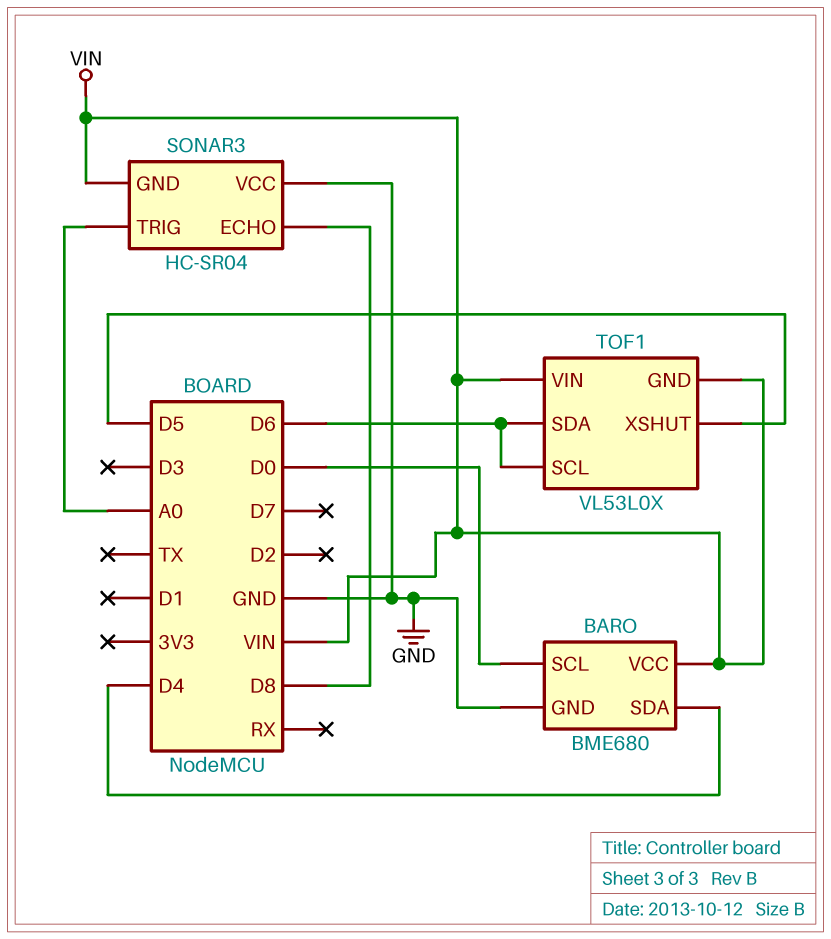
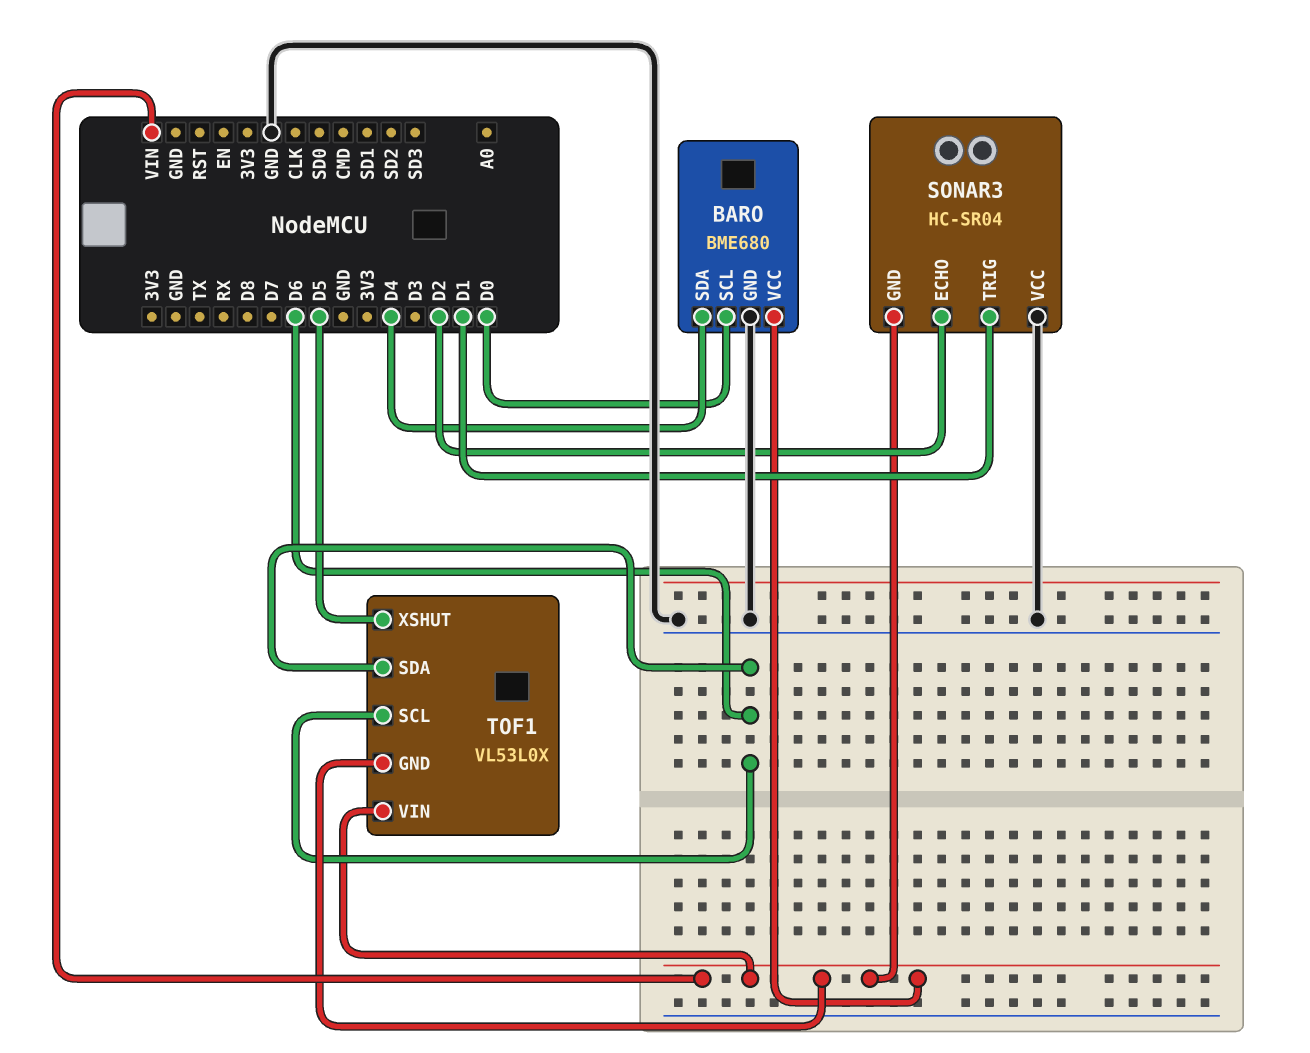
SONAR3 pin ECHO: D8 -> D2
SONAR3 pin TRIG: A0 -> D1

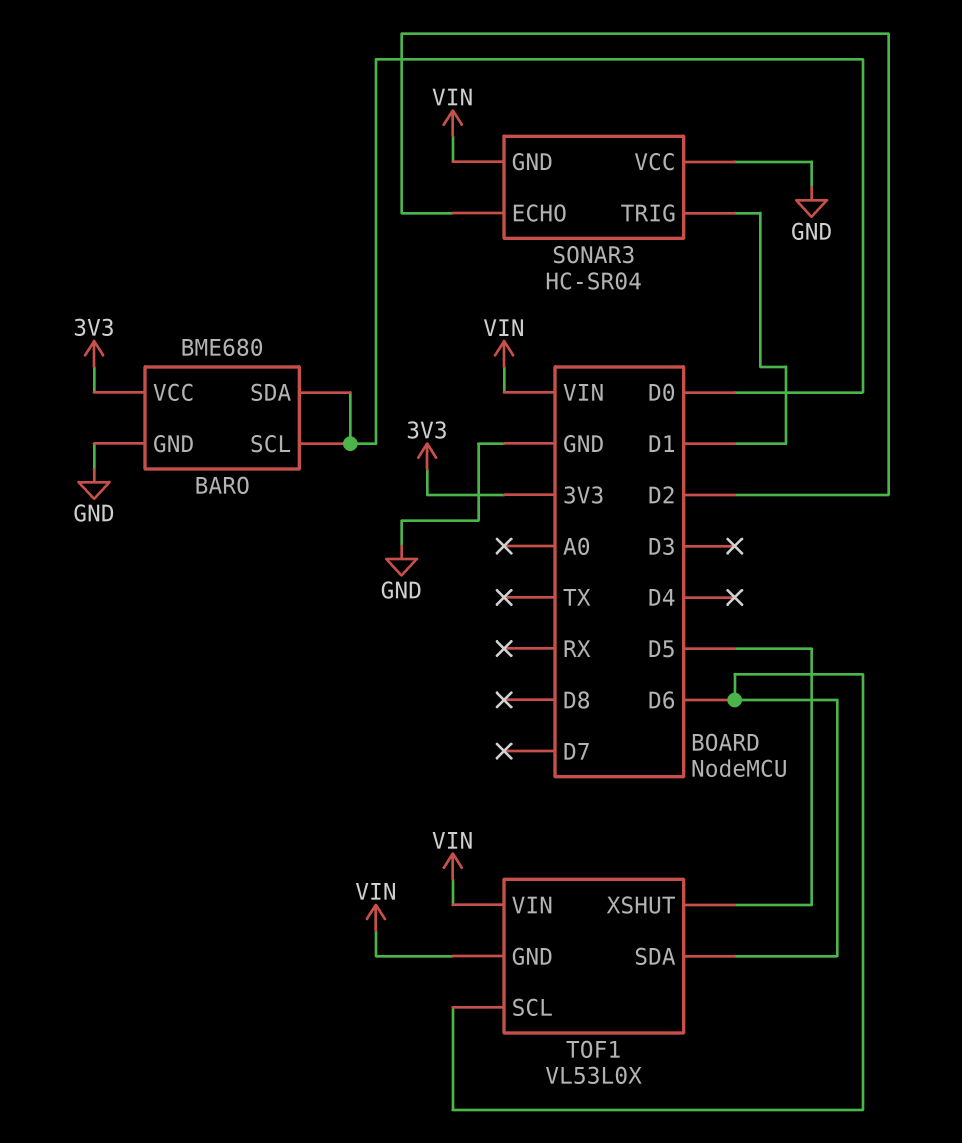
BARO pin SDA: D4 -> D0
BARO pin VCC: VIN -> 3V3

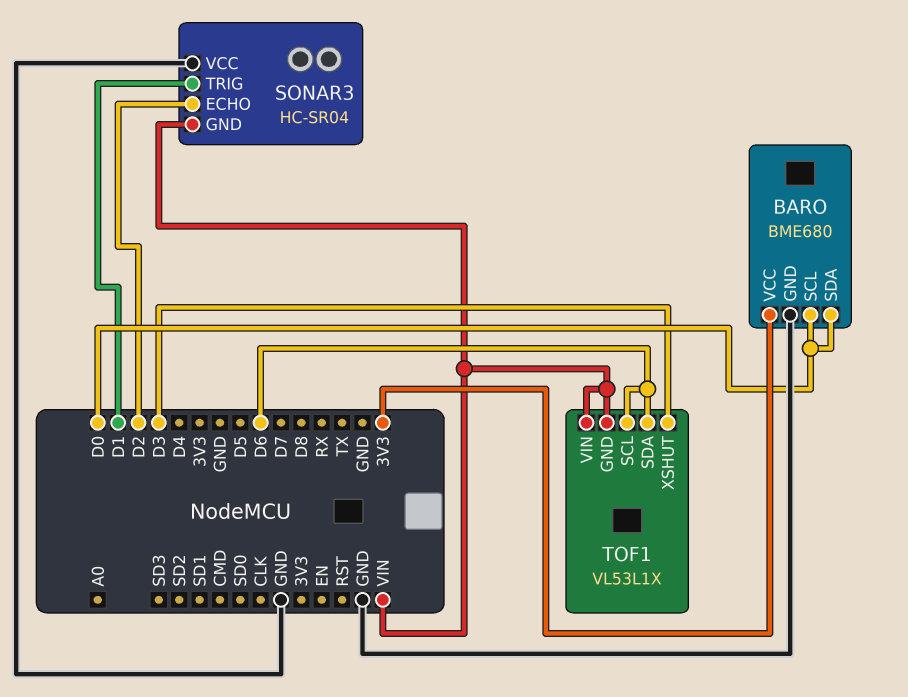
TOF1: VL53L0X -> VL53L1X
TOF1 pin XSHUT: D5 -> D3

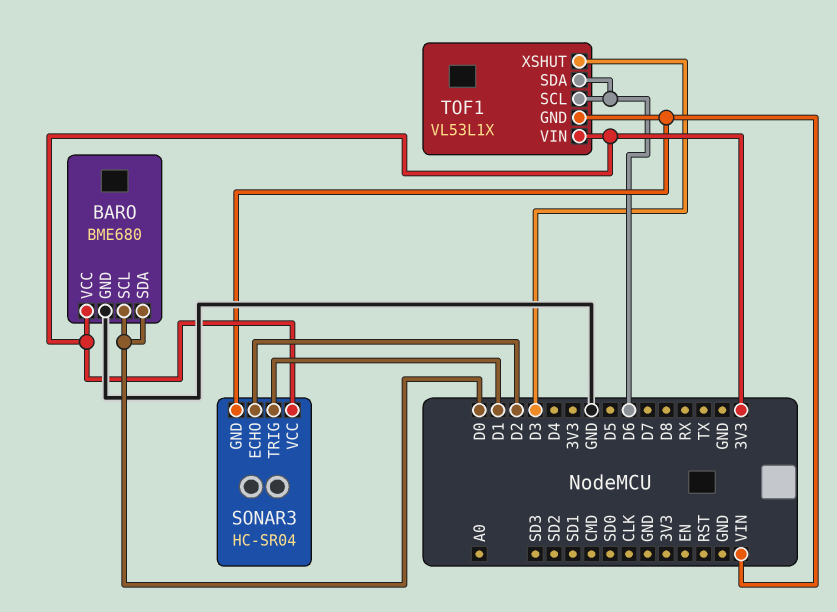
SONAR3 pin VCC: GND -> 3V3
TOF1 pin VIN: VIN -> 3V3

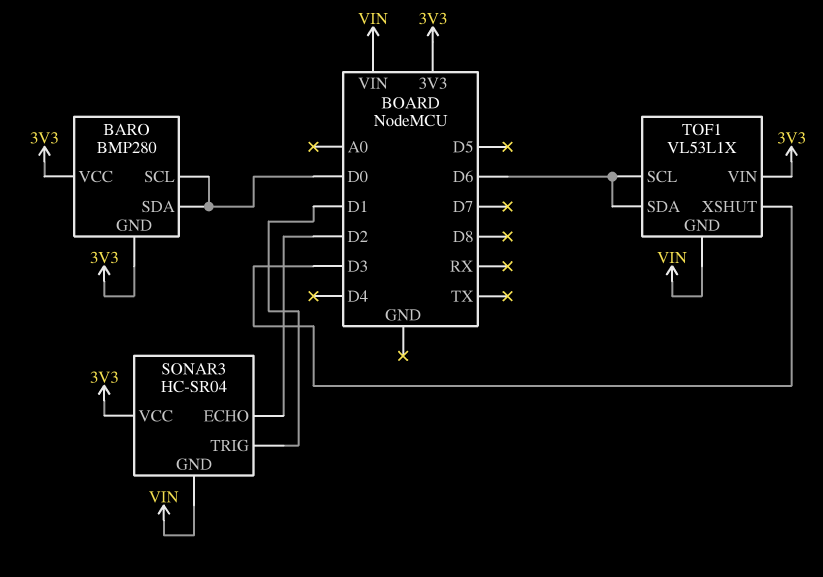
BARO: BME680 -> BMP280
BARO pin GND: GND -> 3V3

